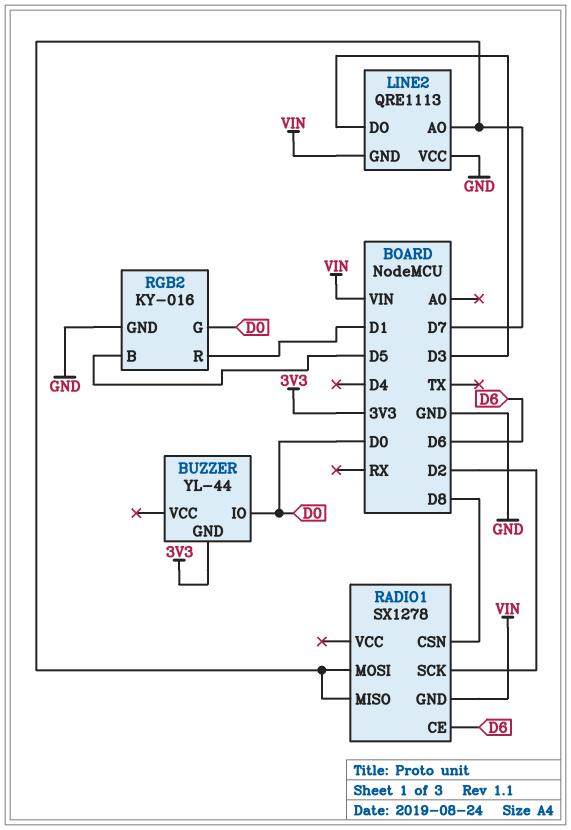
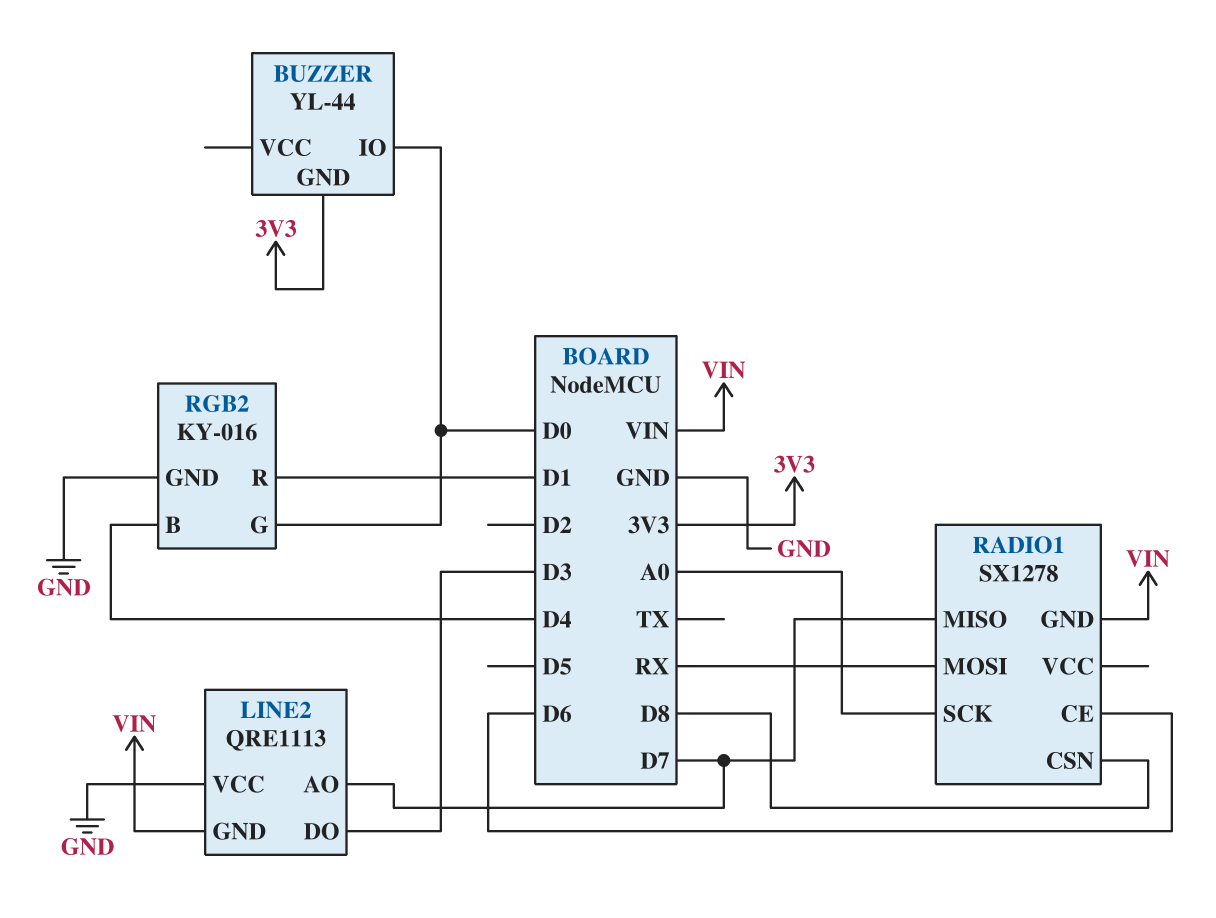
RADIO1 pin MOSI: D7 -> RX
RADIO1 pin SCK: D2 -> A0
RGB2 pin B: D5 -> D4

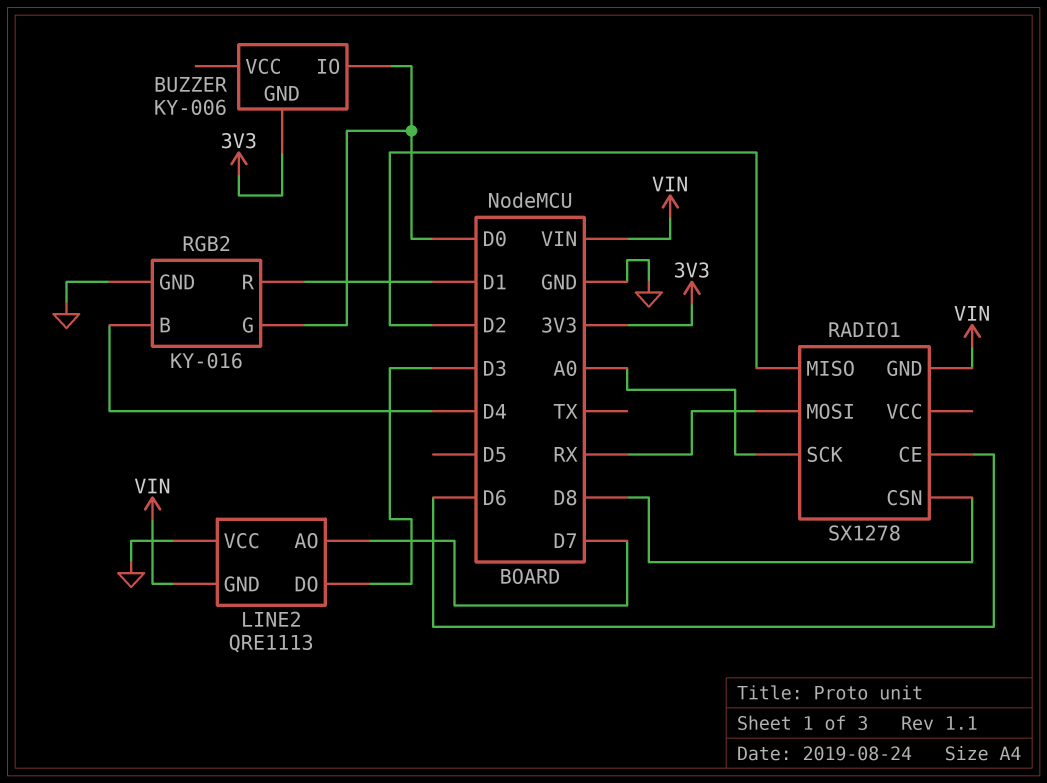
BUZZER: YL-44 -> KY-006
RADIO1 pin MISO: D7 -> D2

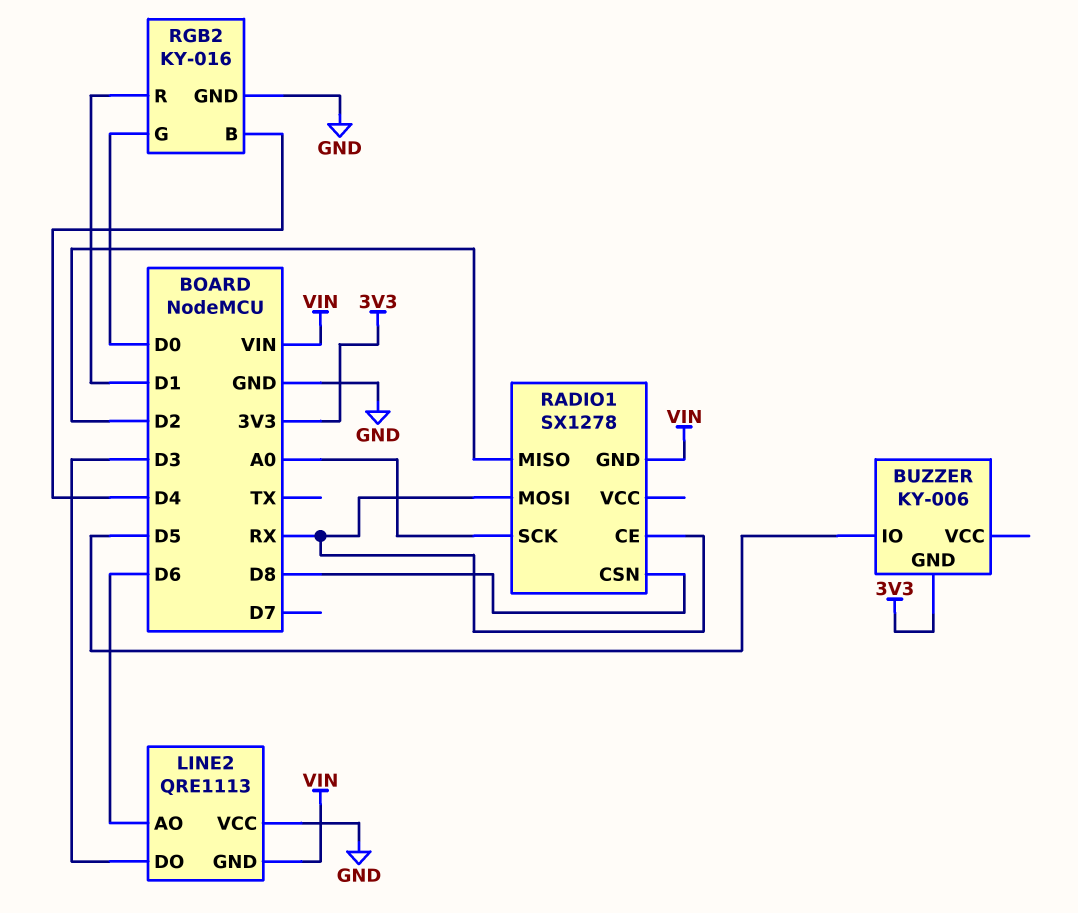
BUZZER pin IO: D0 -> D5
LINE2 pin AO: D7 -> D6
RADIO1 pin CE: D6 -> RX

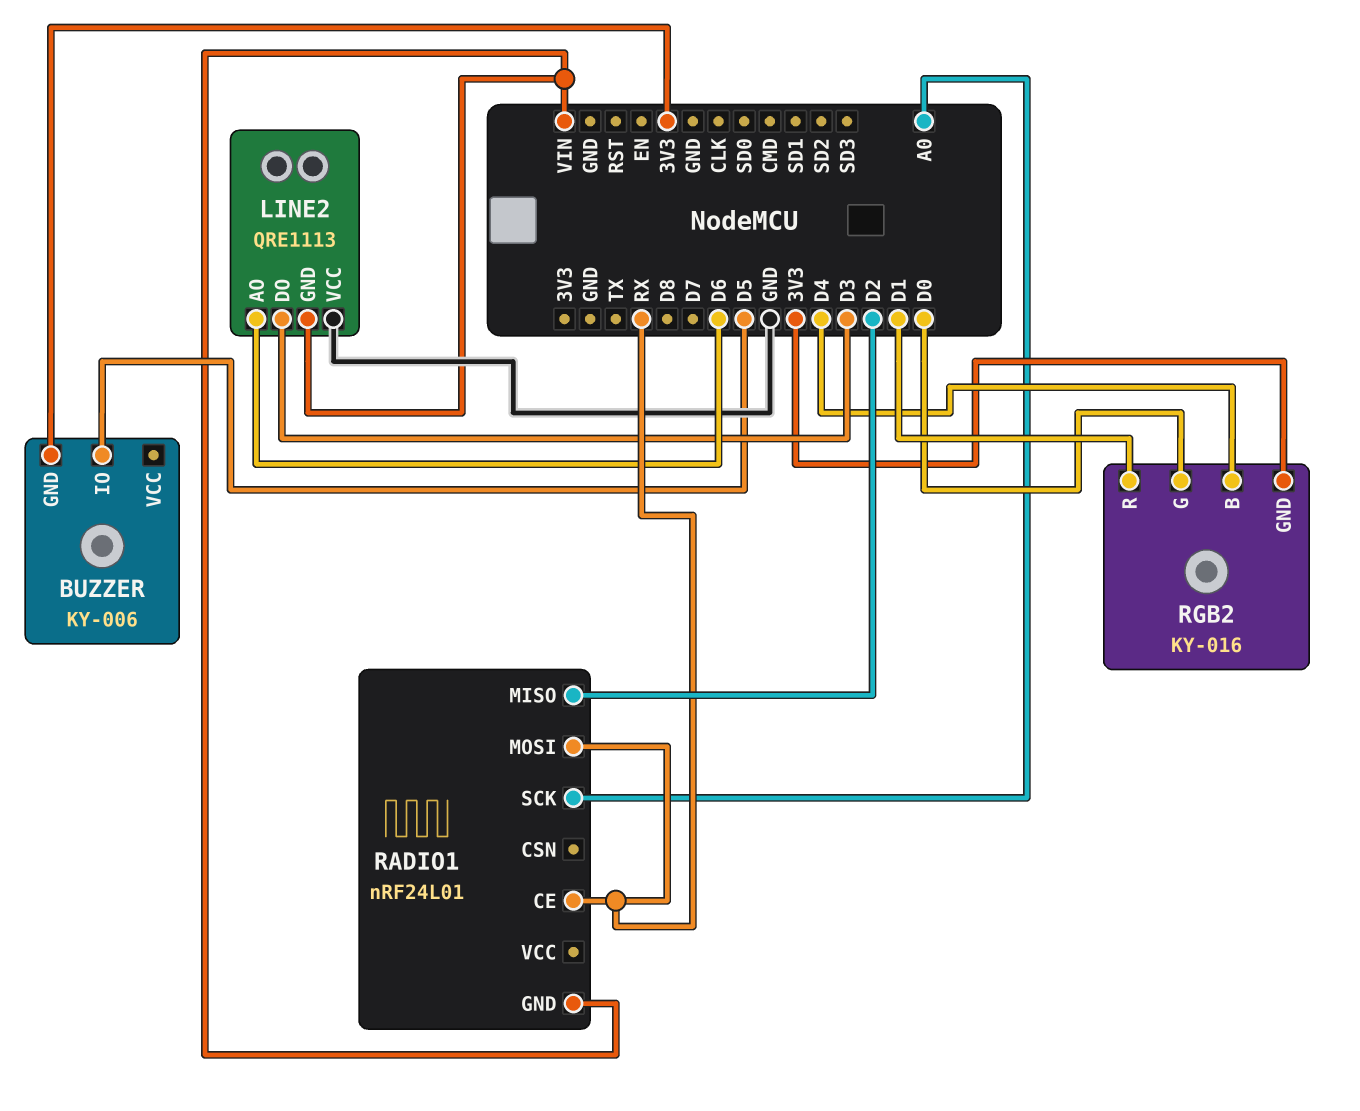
RADIO1: SX1278 -> nRF24L01
RADIO1 pin CSN: D8 -> none
RGB2 pin GND: GND -> 3V3

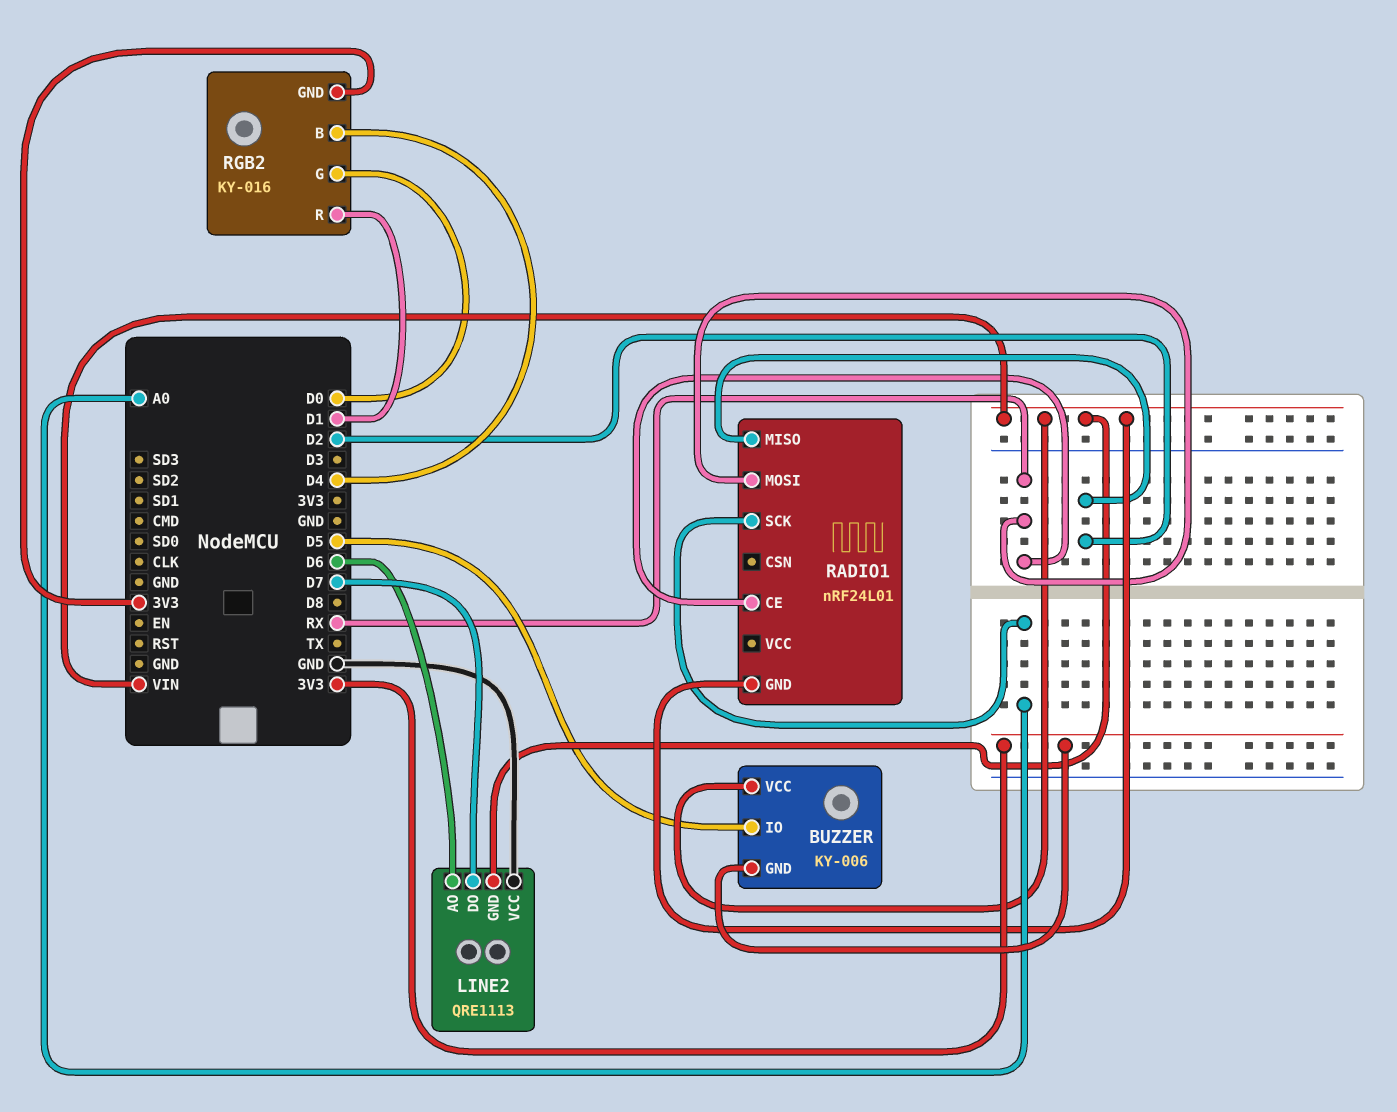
BUZZER pin VCC: none -> VIN
LINE2 pin DO: D3 -> D7

